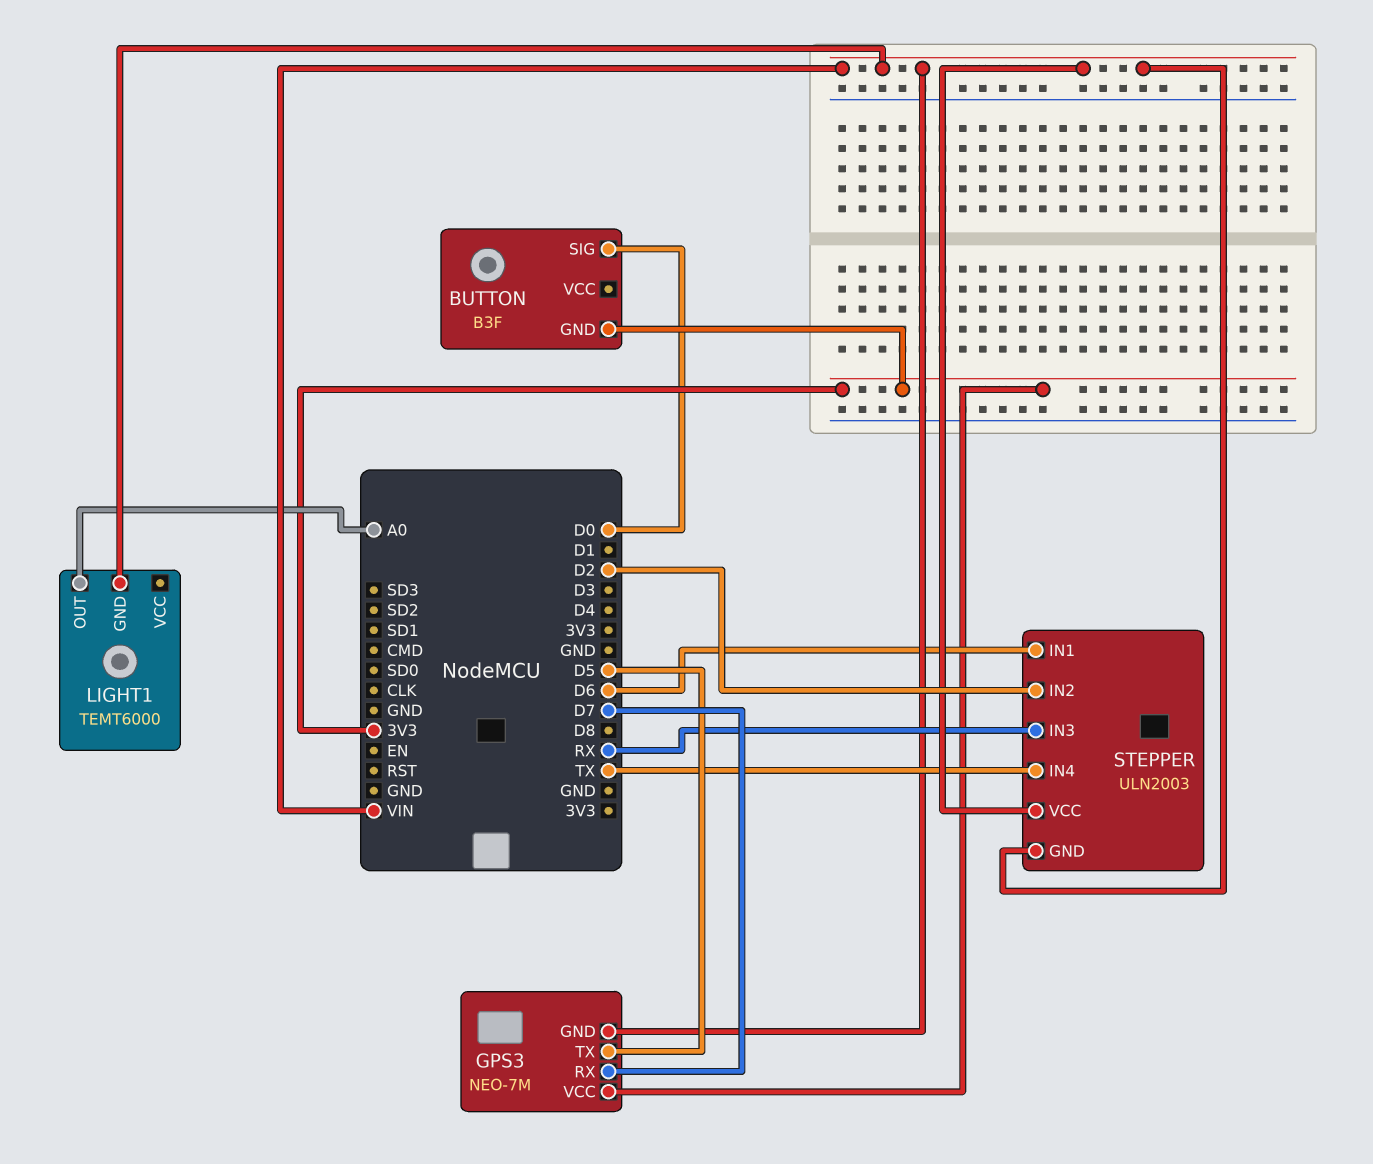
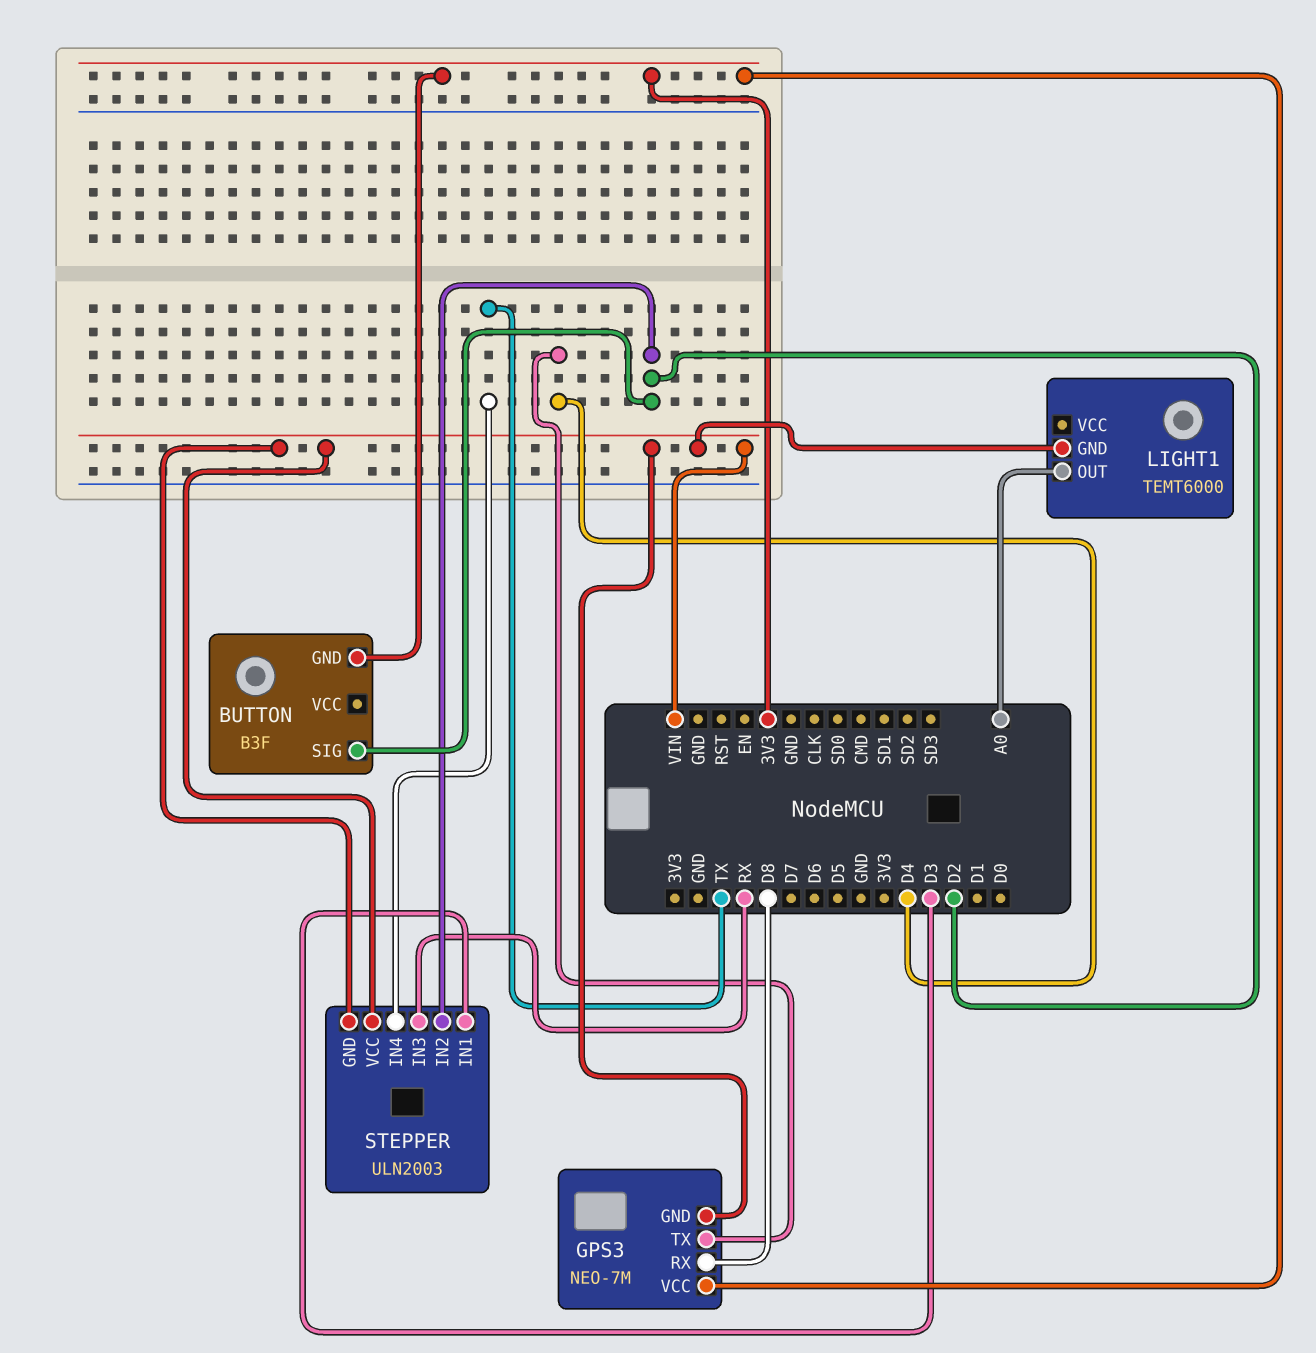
BUTTON pin SIG: D0 -> D2
GPS3 pin RX: D7 -> D8
GPS3 pin TX: D5 -> D4
STEPPER pin IN1: D6 -> D3

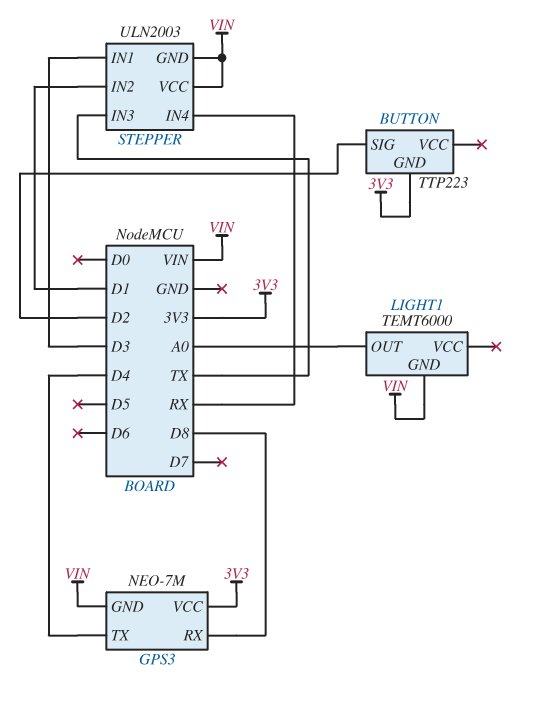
BUTTON: B3F -> TTP223
STEPPER pin IN2: D2 -> D1
STEPPER pin IN3: RX -> TX
STEPPER pin IN4: TX -> RX

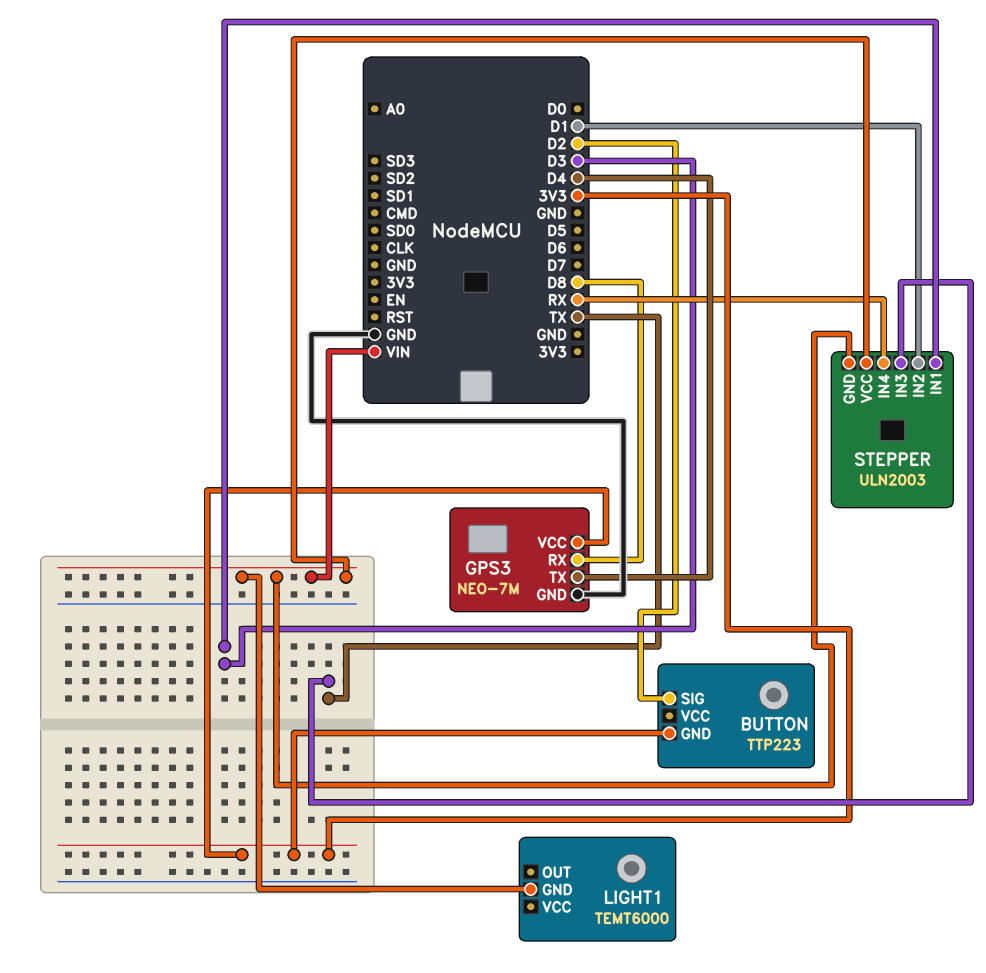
GPS3 pin GND: VIN -> GND
LIGHT1 pin OUT: A0 -> none

